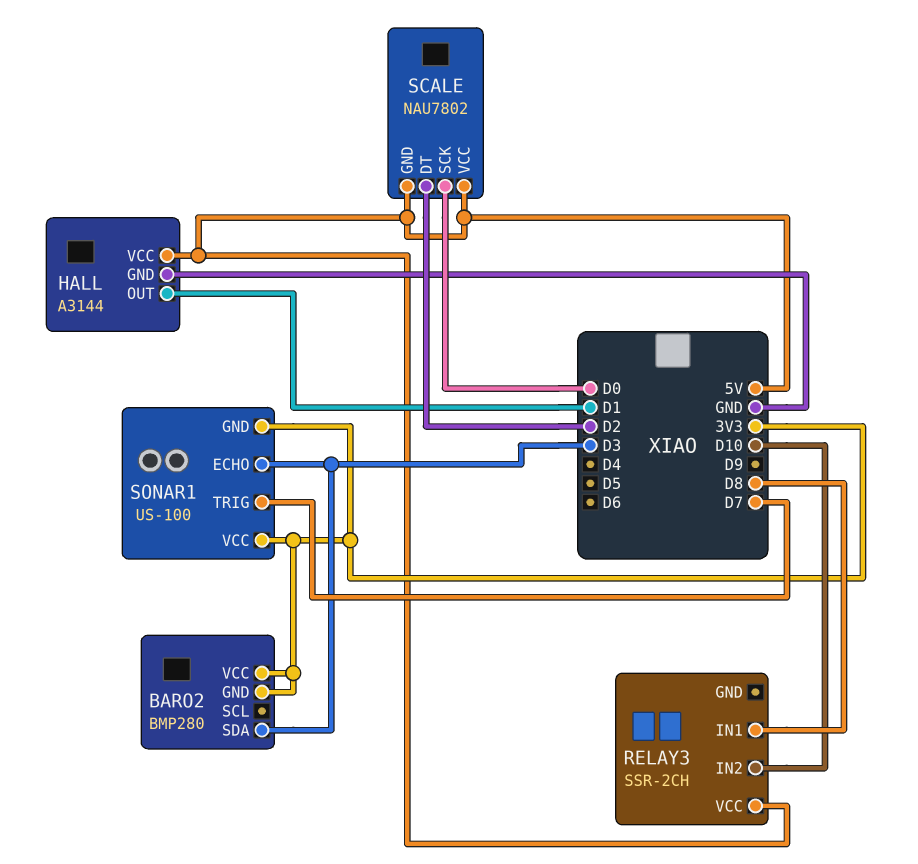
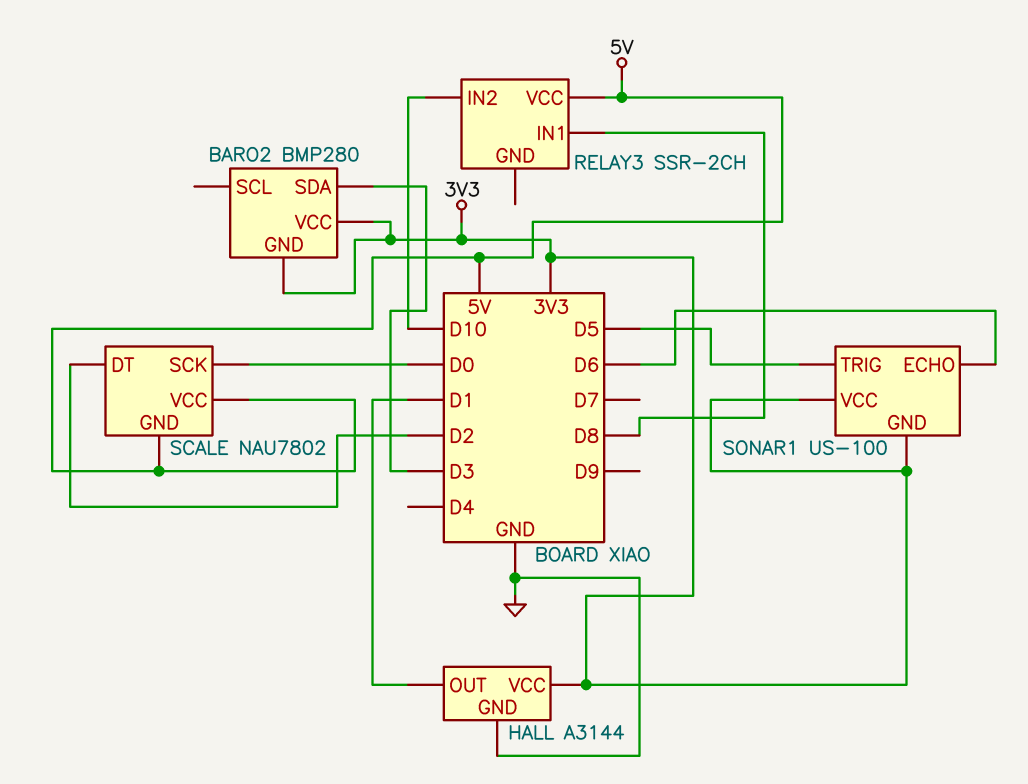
HALL pin VCC: 5V -> 3V3
SONAR1 pin ECHO: D3 -> D6
SONAR1 pin TRIG: D7 -> D5

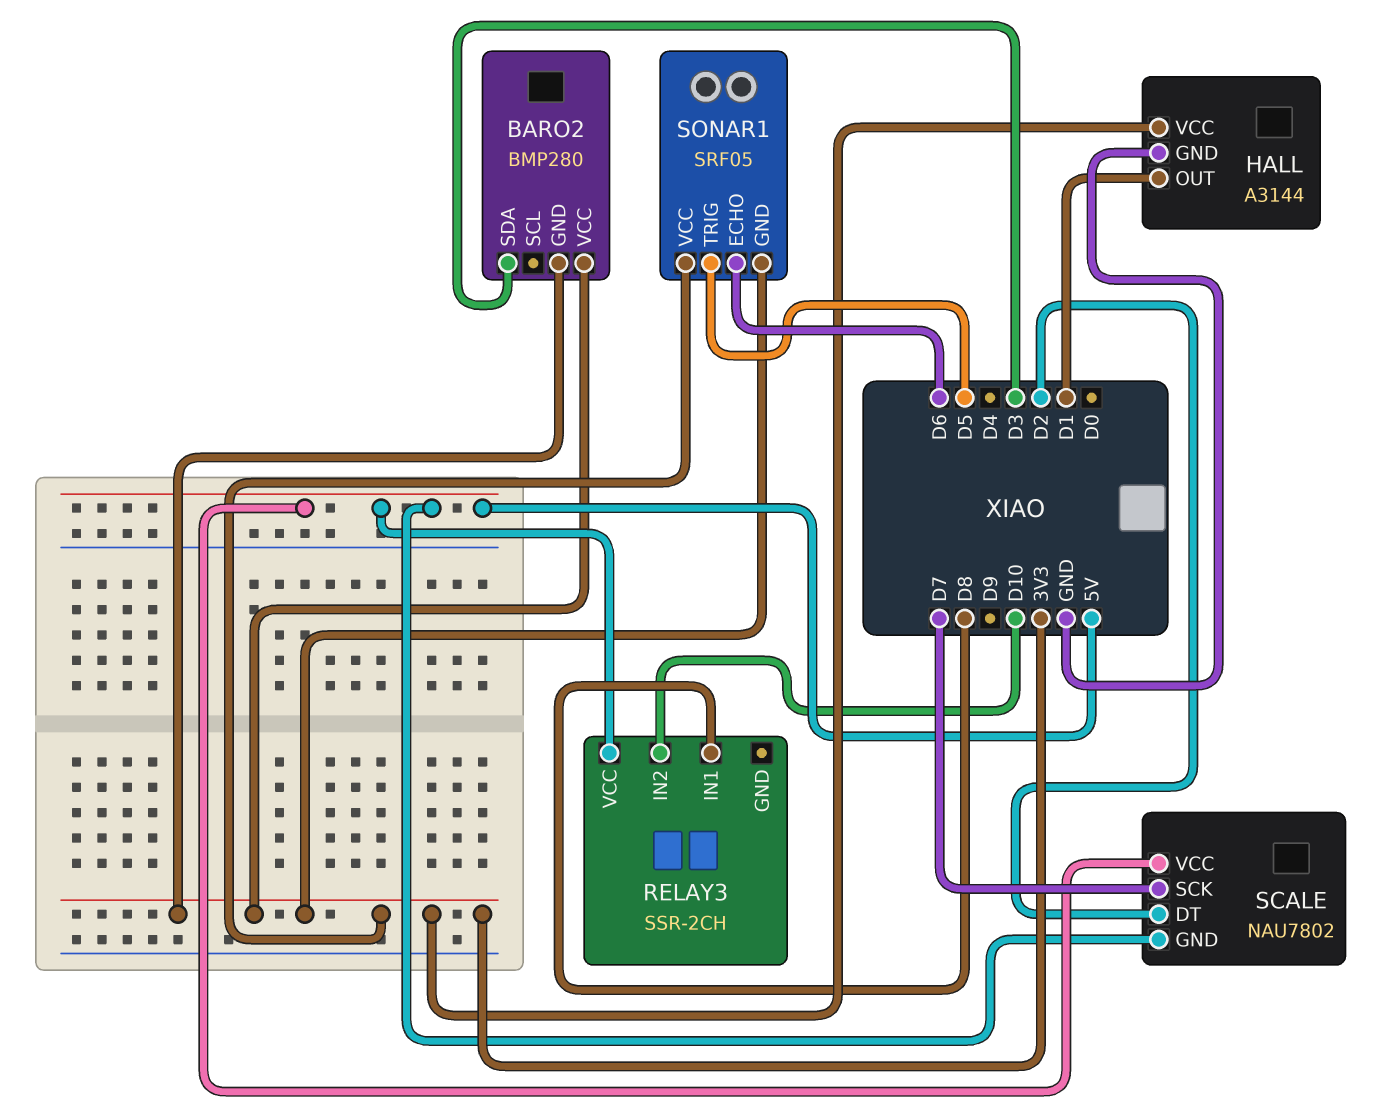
SCALE pin SCK: D0 -> D7
SONAR1: US-100 -> SRF05

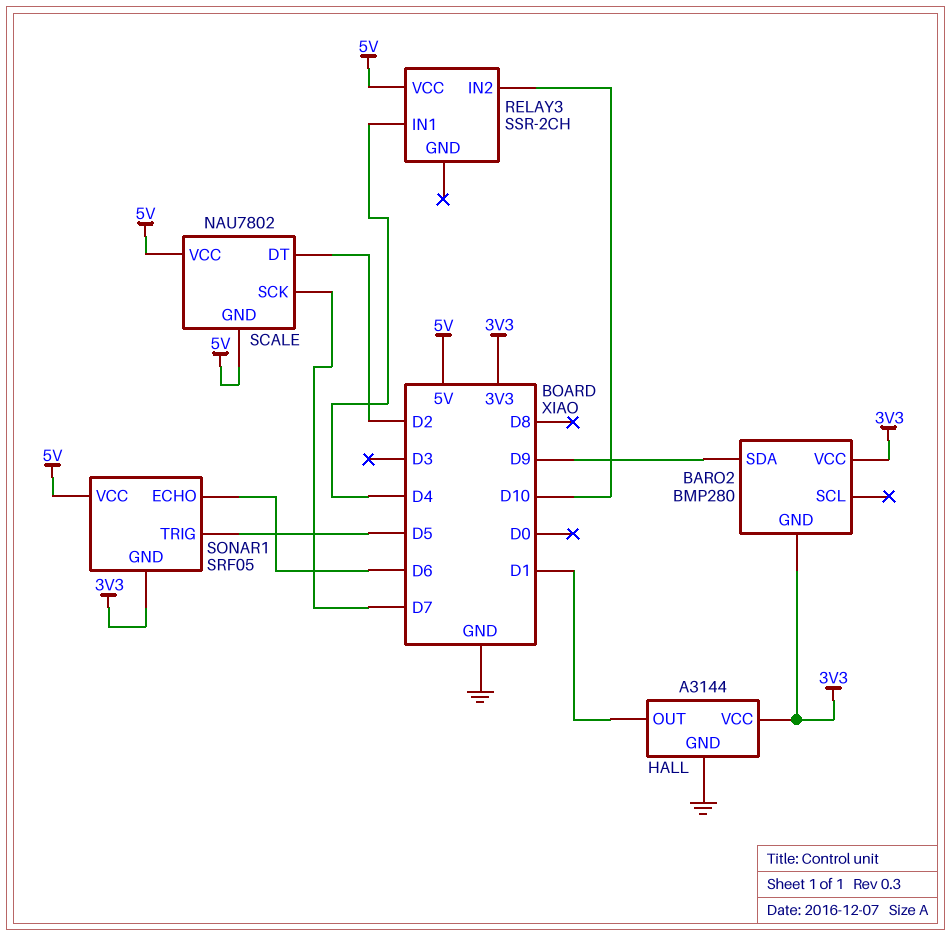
BARO2 pin SDA: D3 -> D9
RELAY3 pin IN1: D8 -> D4
SONAR1 pin VCC: 3V3 -> 5V

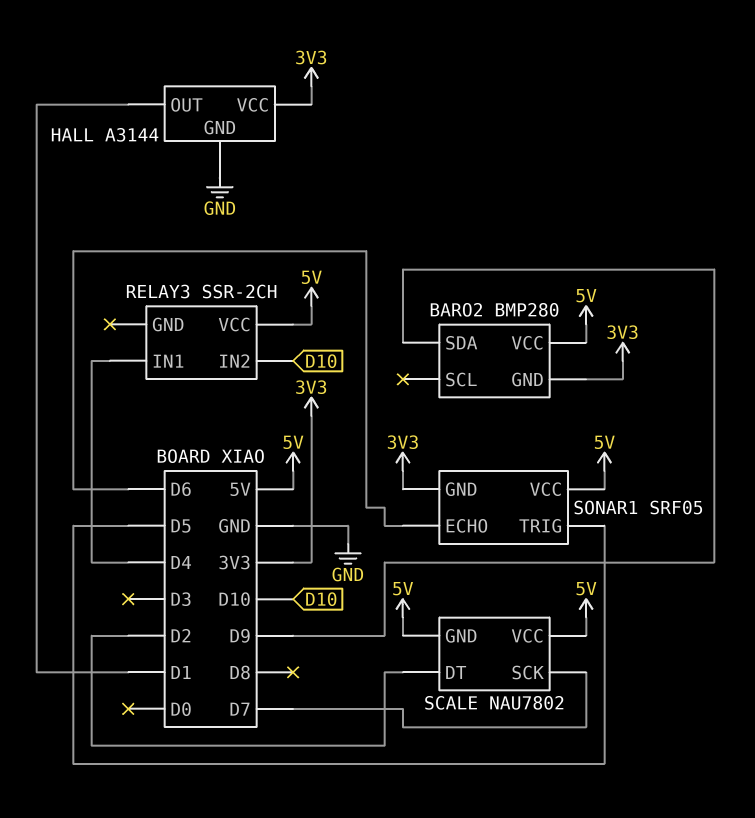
BARO2 pin VCC: 3V3 -> 5V

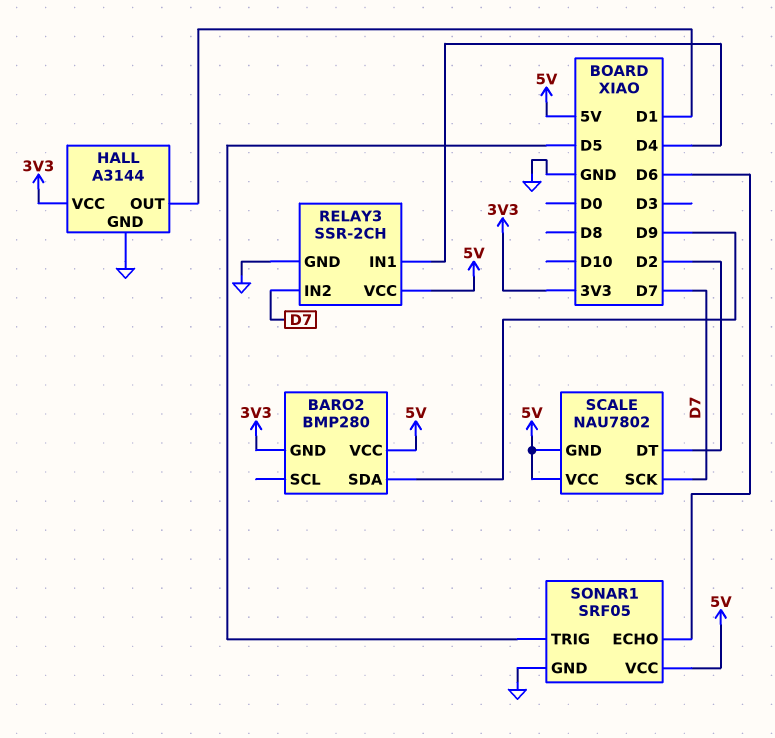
RELAY3 pin GND: none -> GND
RELAY3 pin IN2: D10 -> D7
SONAR1 pin GND: 3V3 -> GND

